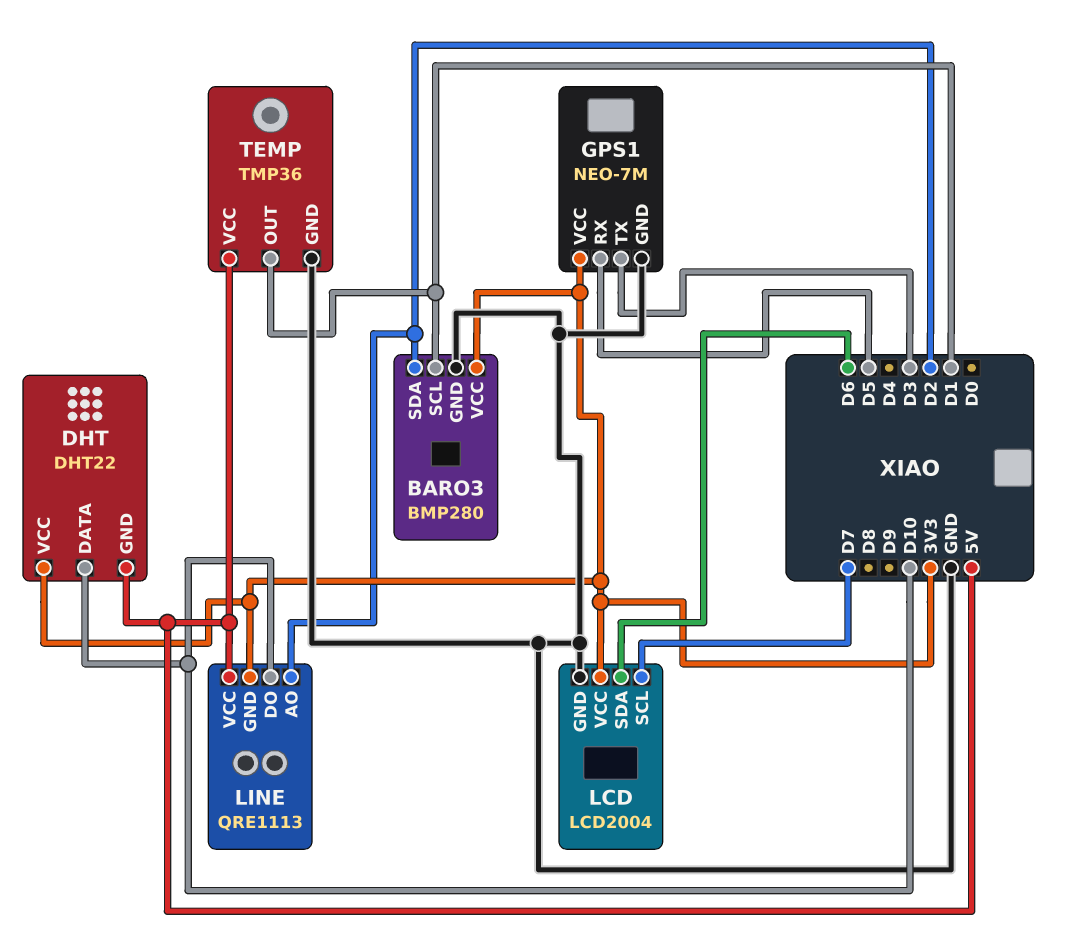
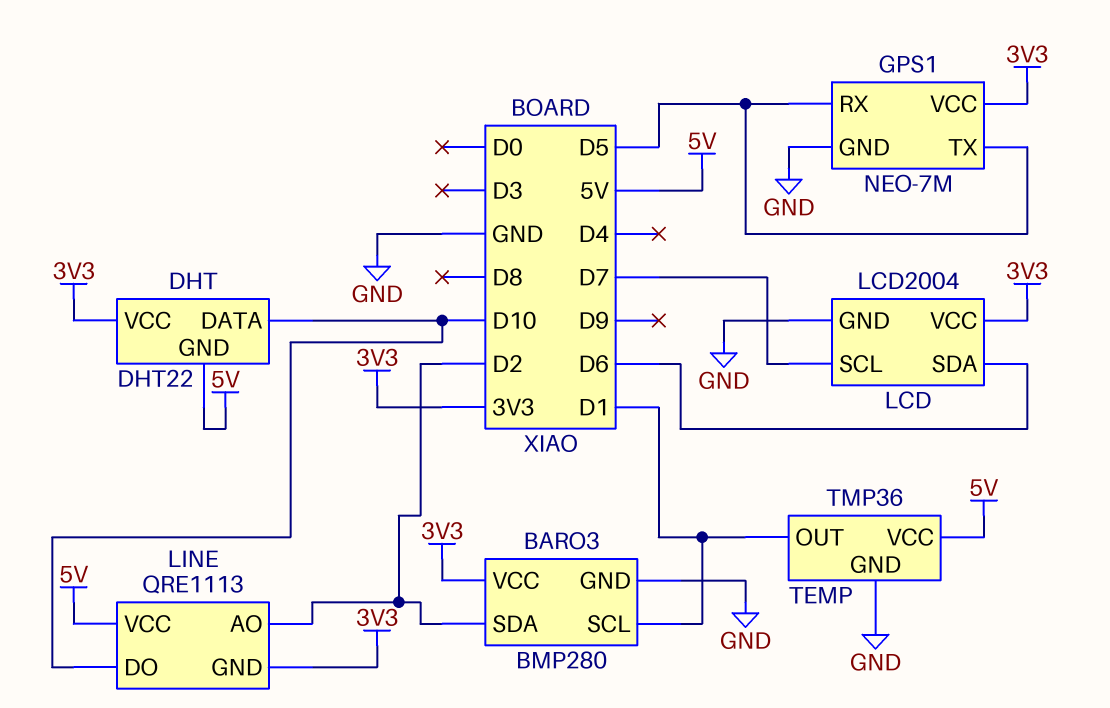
GPS1 pin TX: D3 -> D5

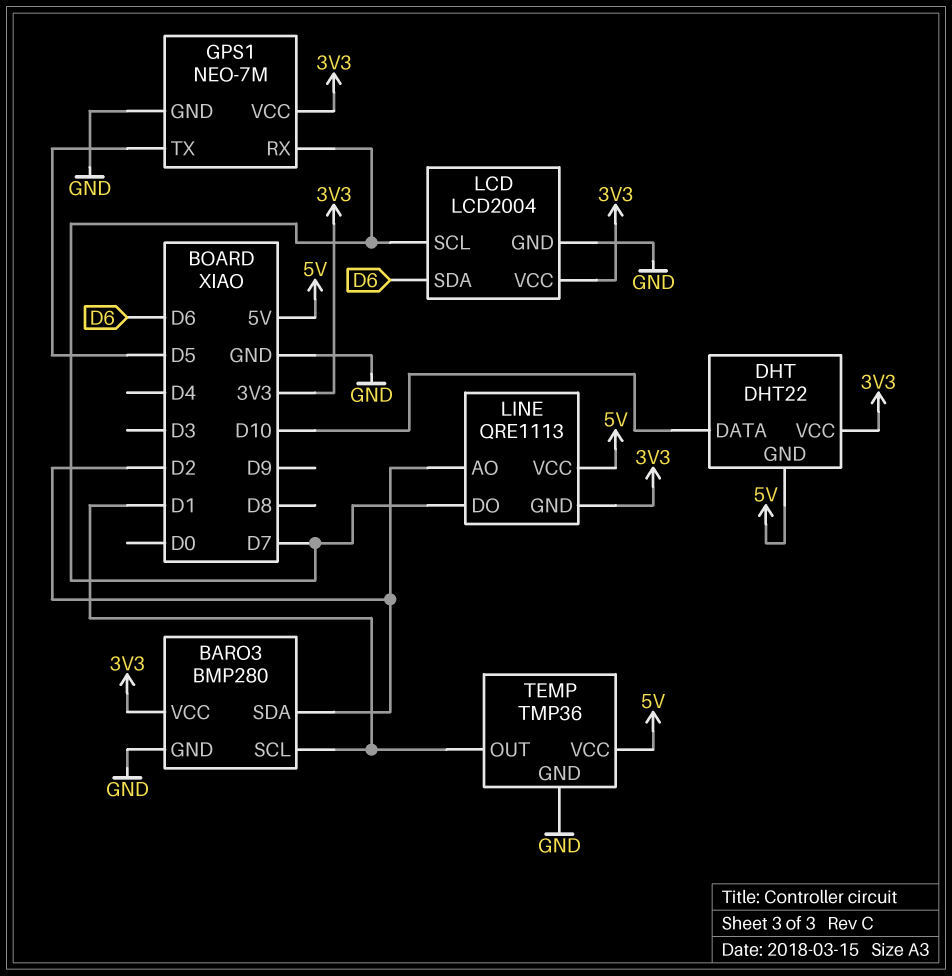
GPS1 pin RX: D5 -> D7
LINE pin DO: D10 -> D7

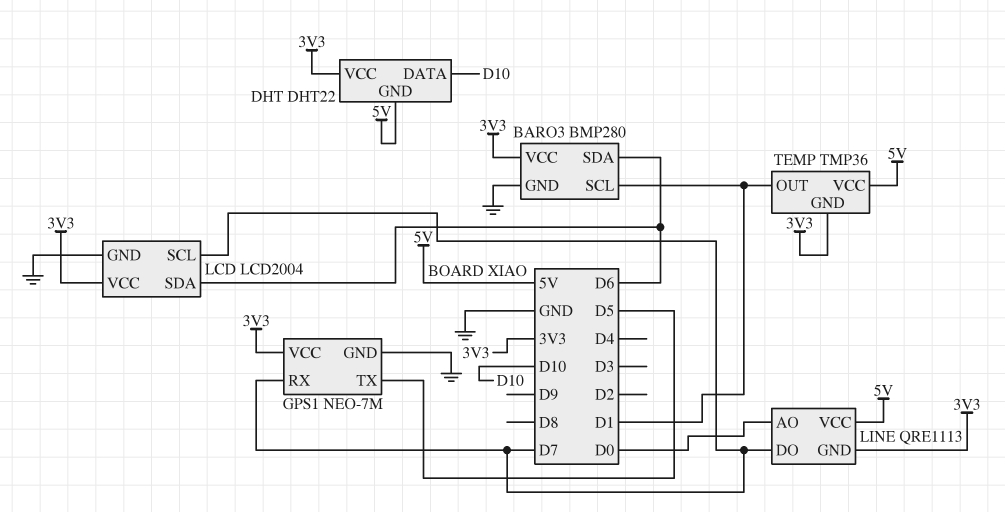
BARO3 pin SDA: D2 -> D6
LINE pin AO: D2 -> D0
TEMP pin GND: GND -> 3V3

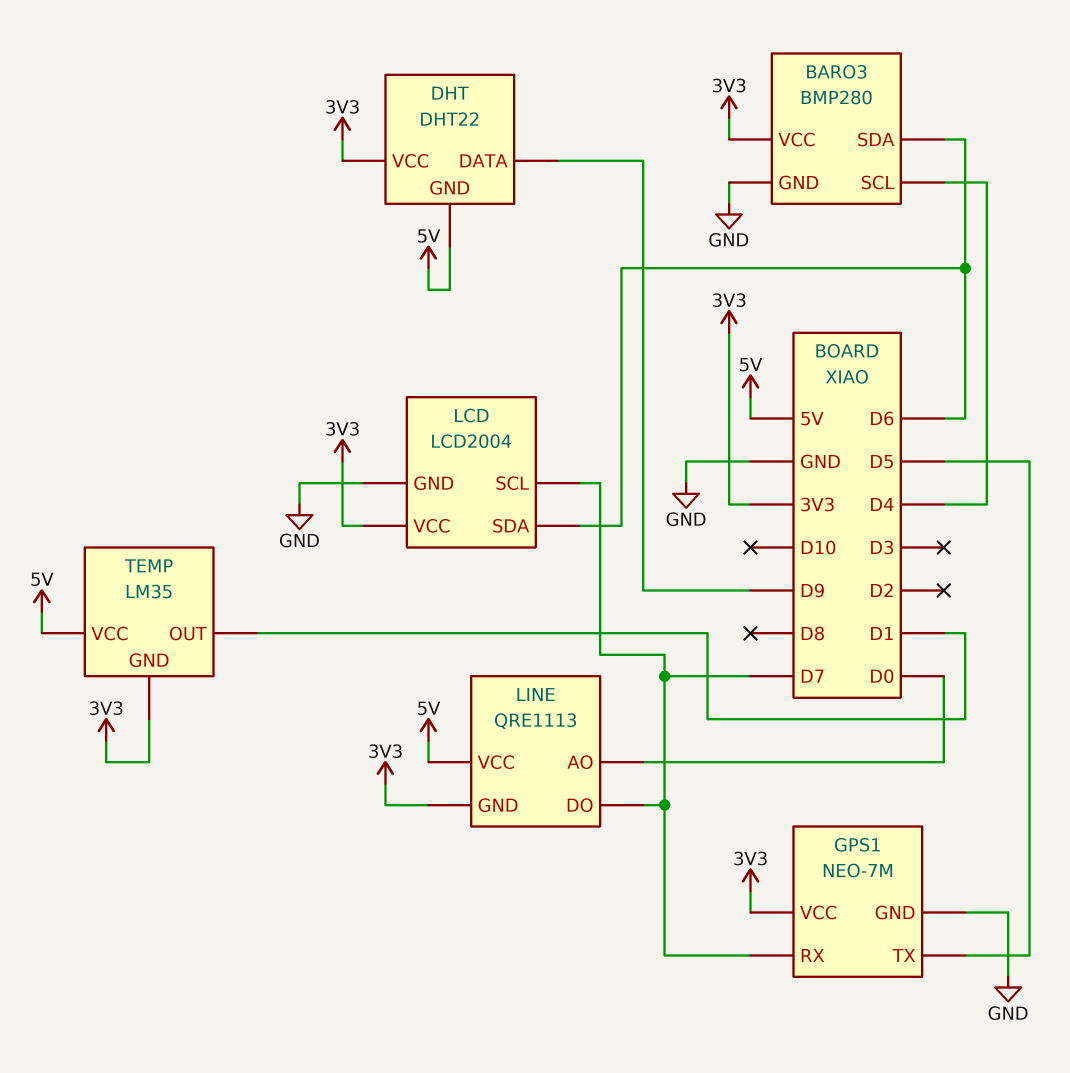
BARO3 pin SCL: D1 -> D4
DHT pin DATA: D10 -> D9
TEMP: TMP36 -> LM35

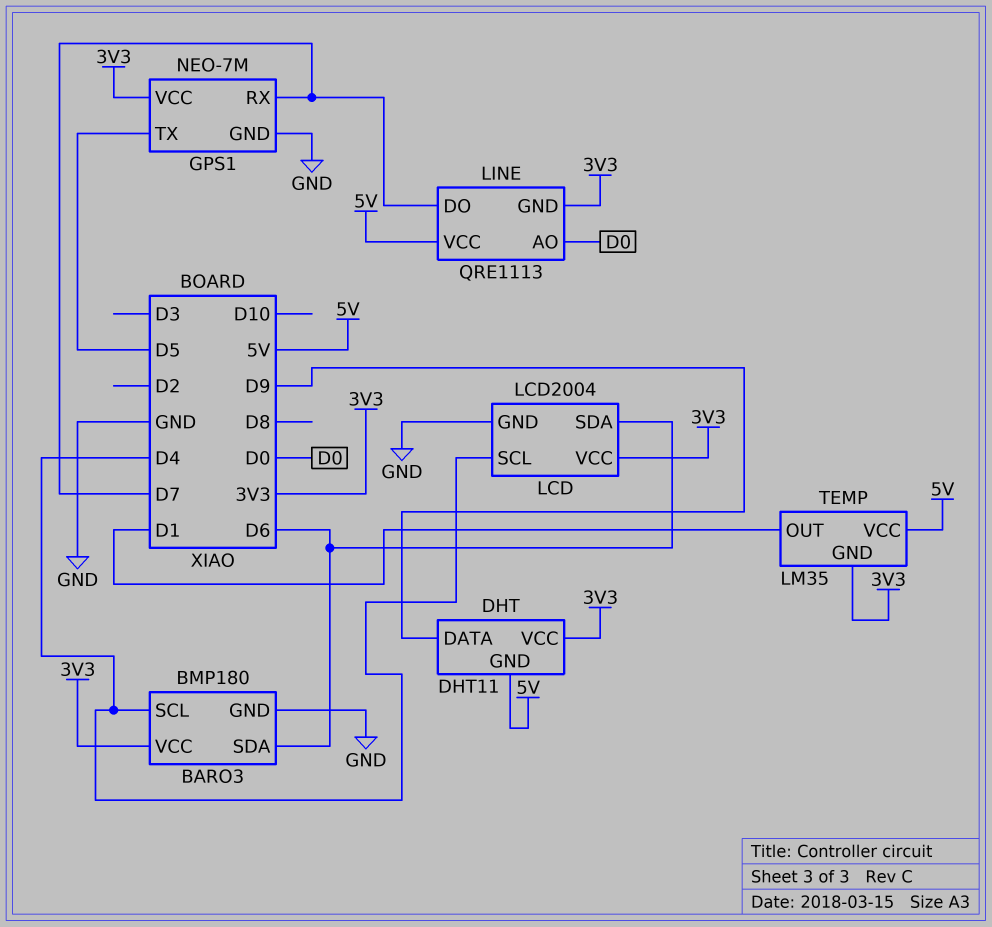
BARO3: BMP280 -> BMP180
DHT: DHT22 -> DHT11
LCD pin SCL: D7 -> D4

